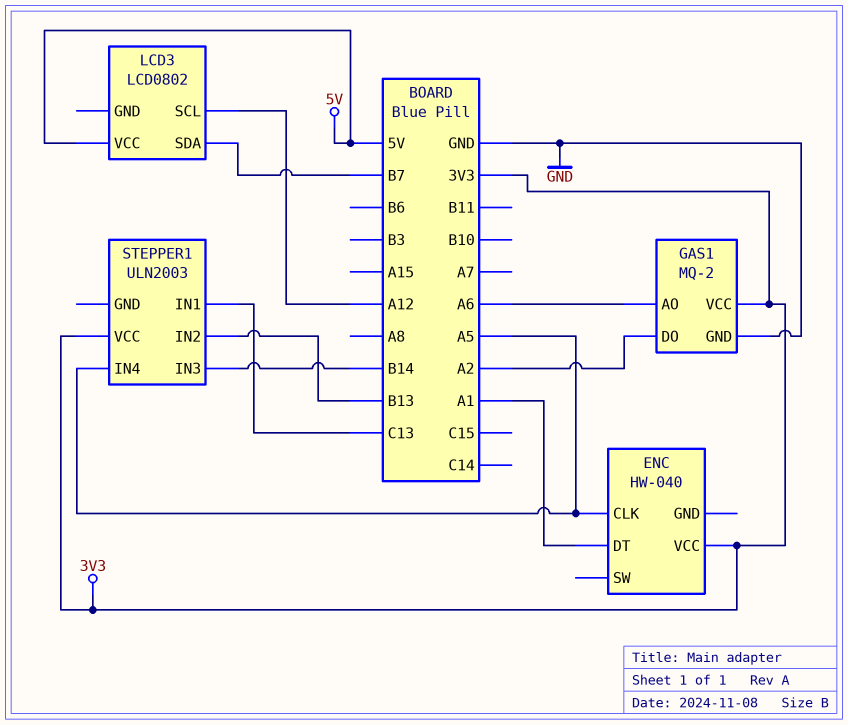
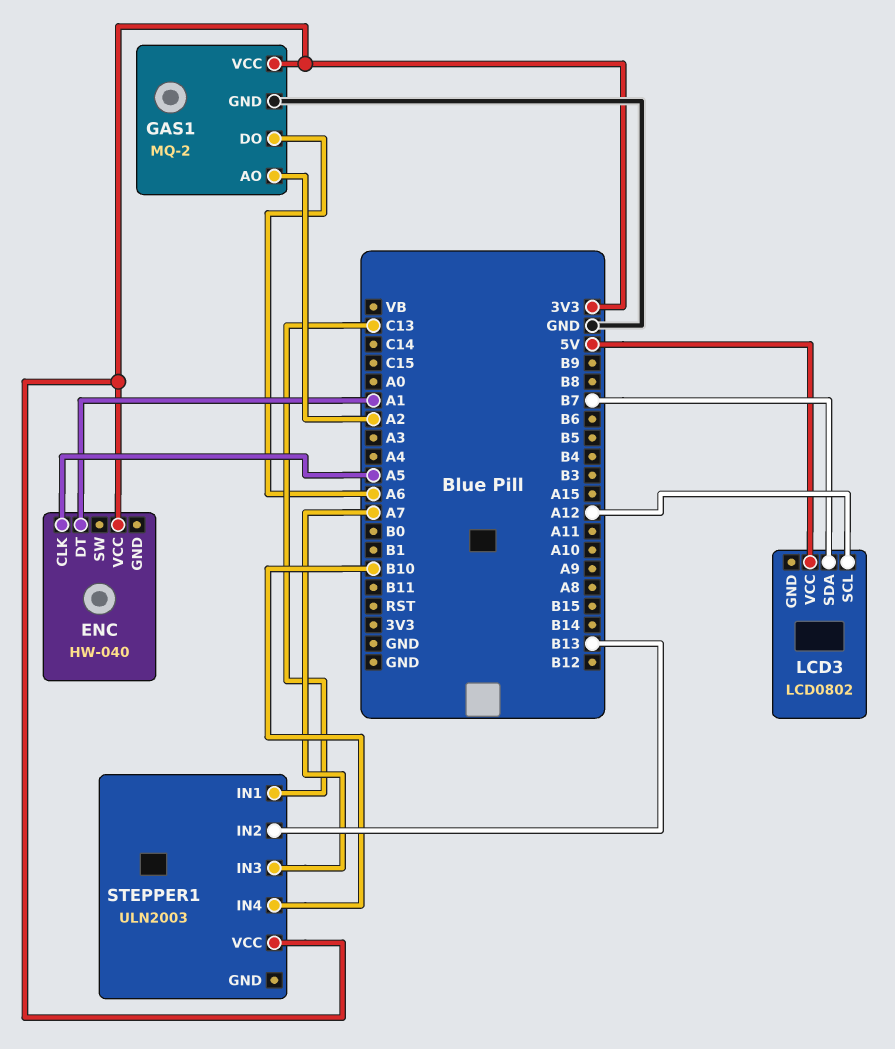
GAS1 pin AO: A6 -> A2
GAS1 pin DO: A2 -> A6
STEPPER1 pin IN3: B14 -> A7
STEPPER1 pin IN4: A5 -> B10

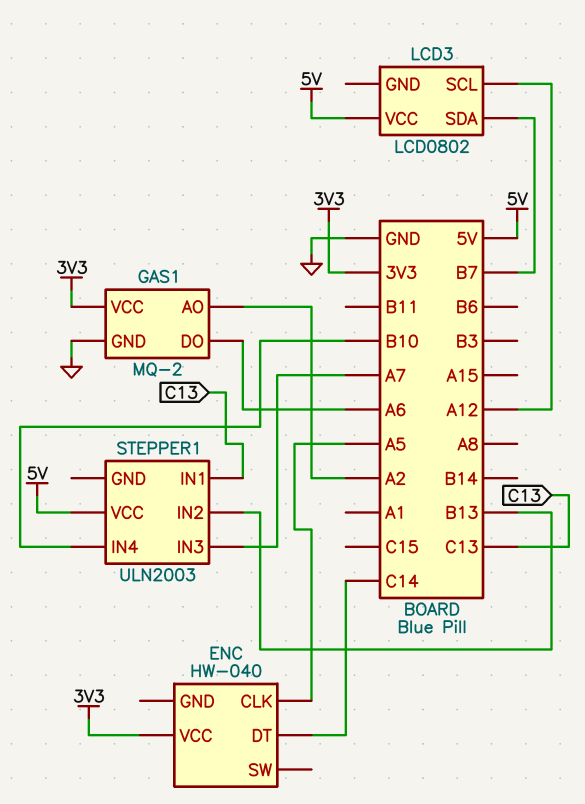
ENC pin DT: A1 -> C14
STEPPER1 pin VCC: 3V3 -> 5V

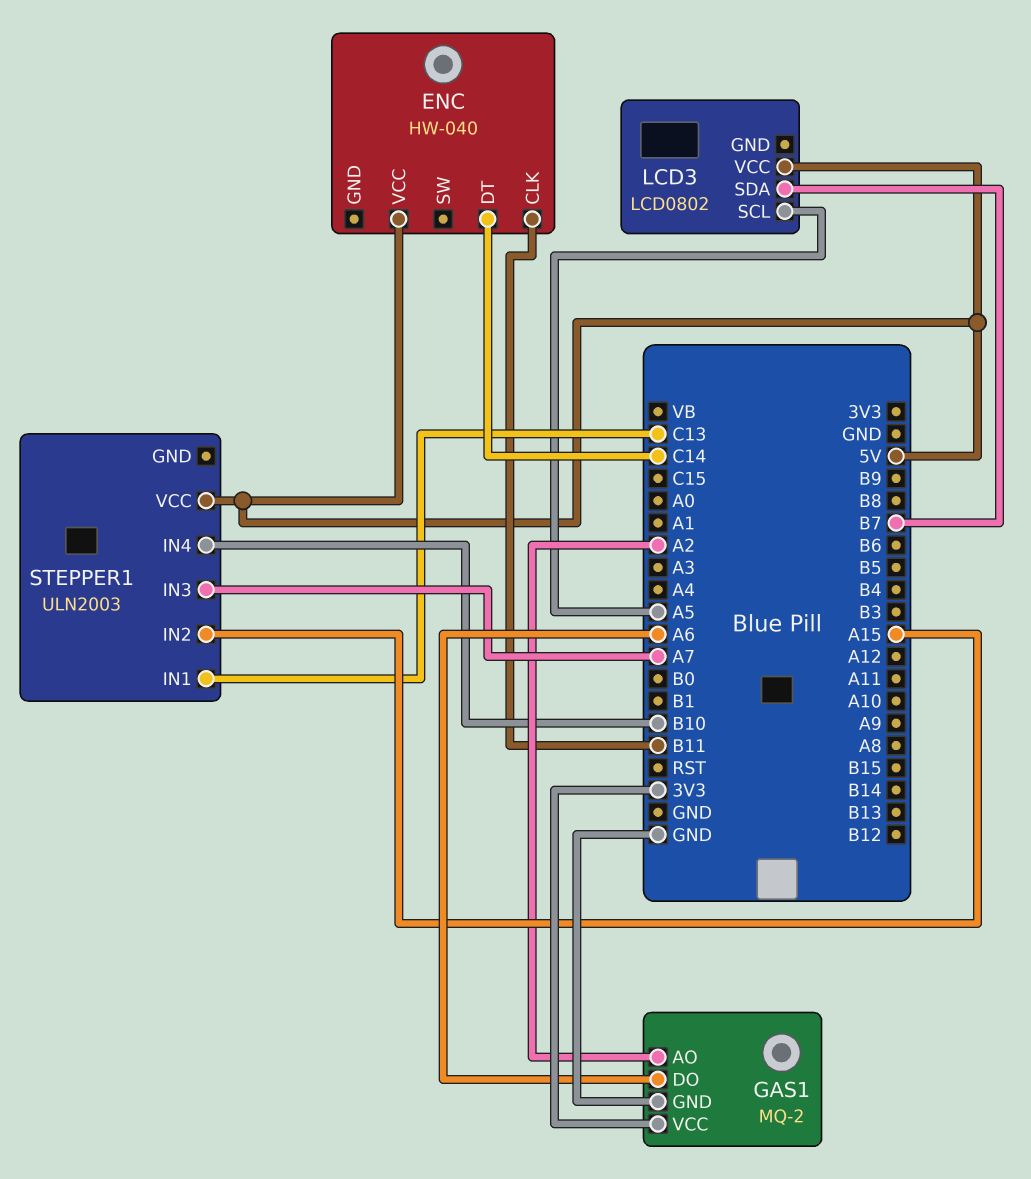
ENC pin CLK: A5 -> B11
ENC pin VCC: 3V3 -> 5V
LCD3 pin SCL: A12 -> A5
STEPPER1 pin IN2: B13 -> A15

